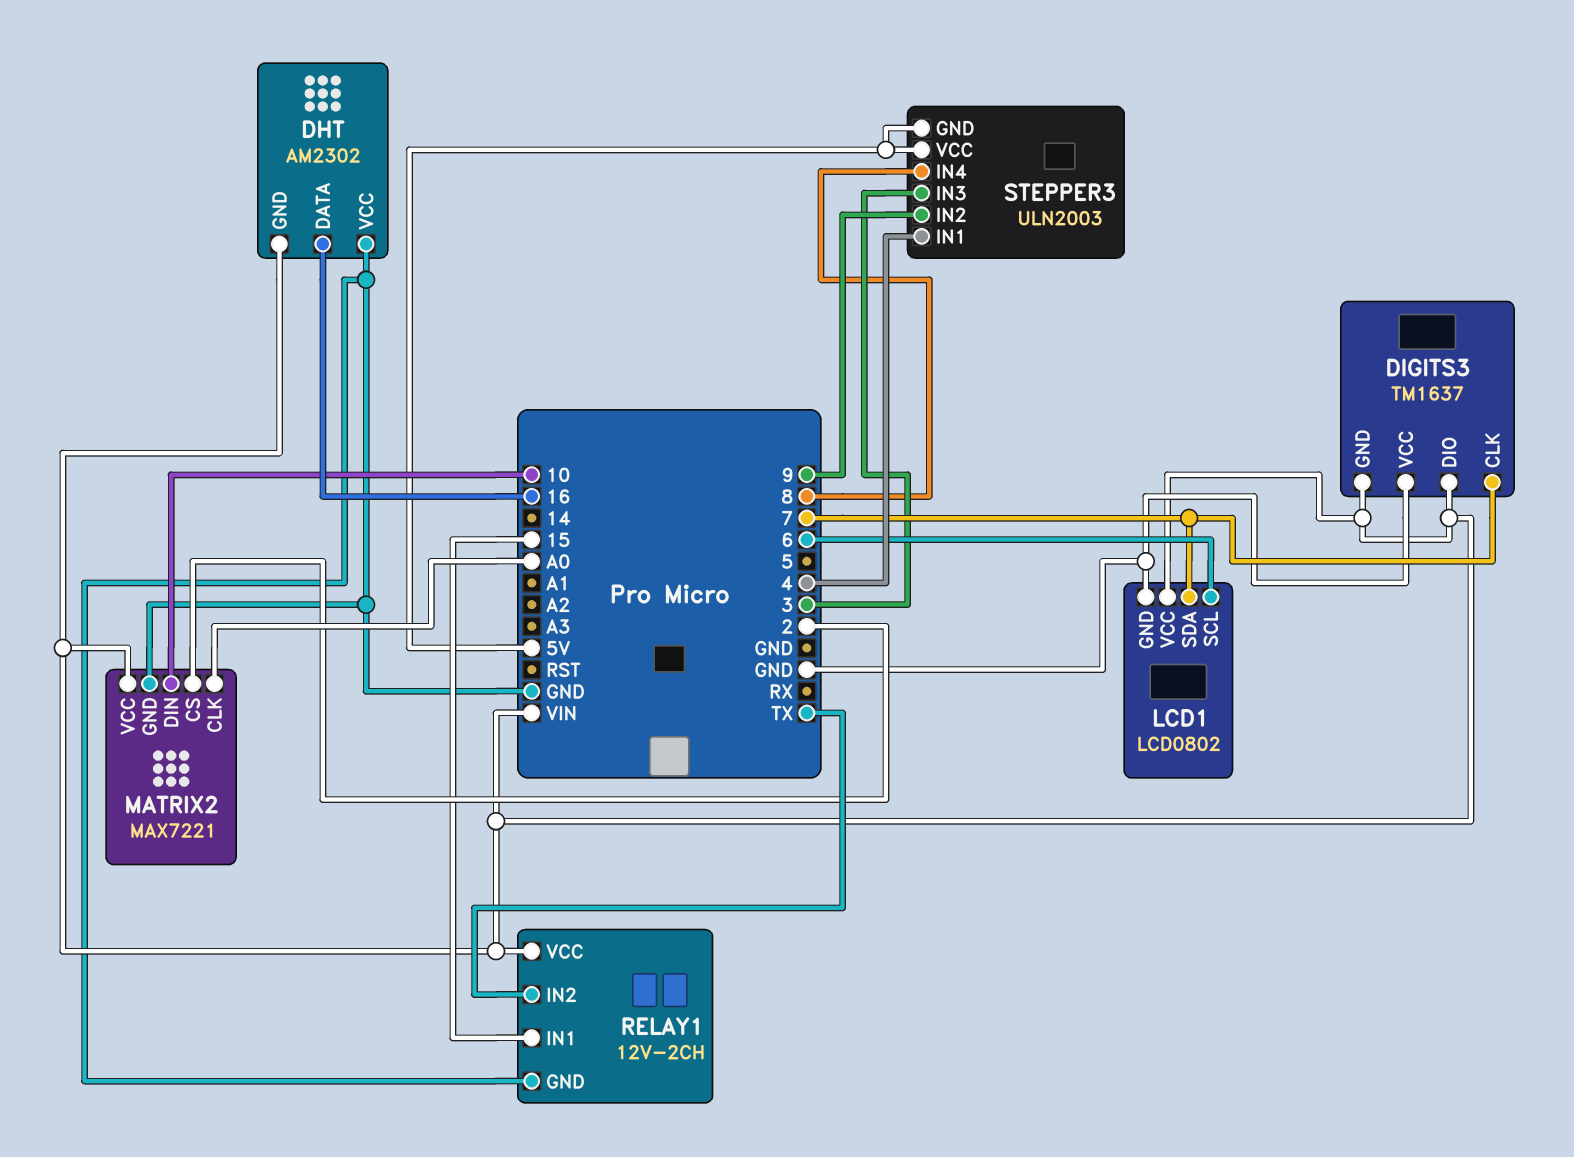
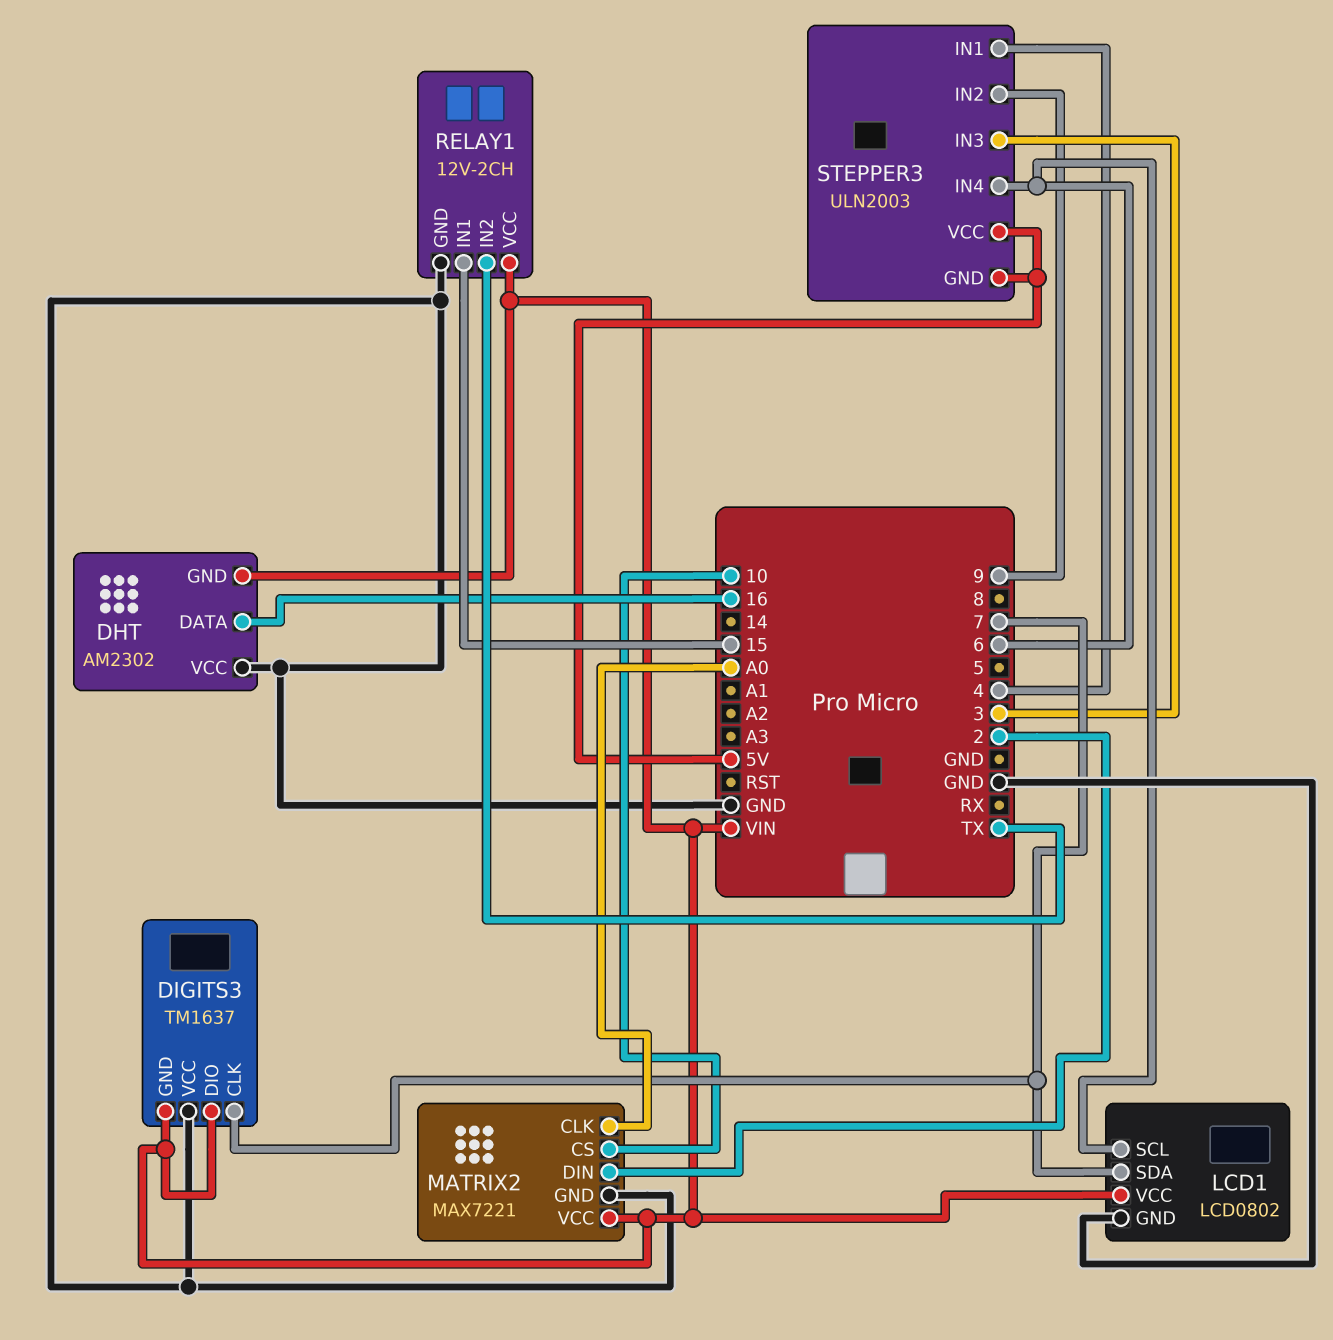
MATRIX2 pin CS: 2 -> 10
MATRIX2 pin DIN: 10 -> 2
STEPPER3 pin IN4: 8 -> 6

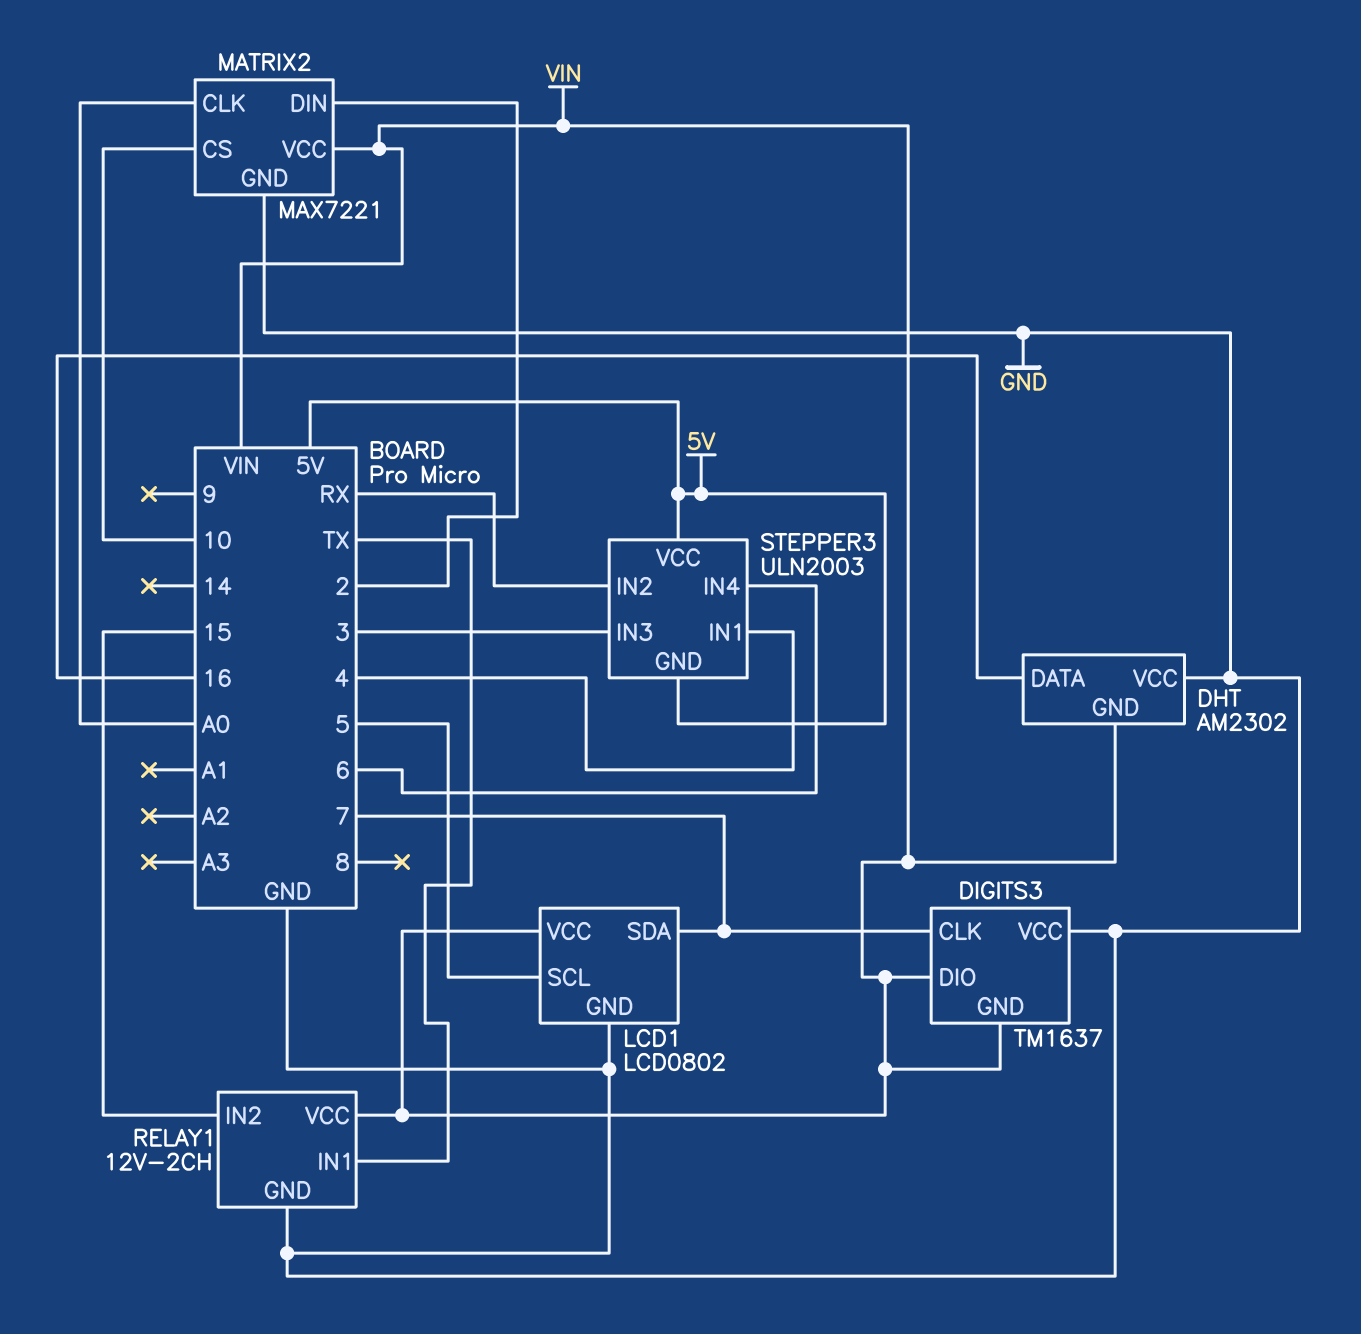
LCD1 pin SCL: 6 -> 5
RELAY1 pin IN1: 15 -> TX
RELAY1 pin IN2: TX -> 15
STEPPER3 pin IN2: 9 -> RX

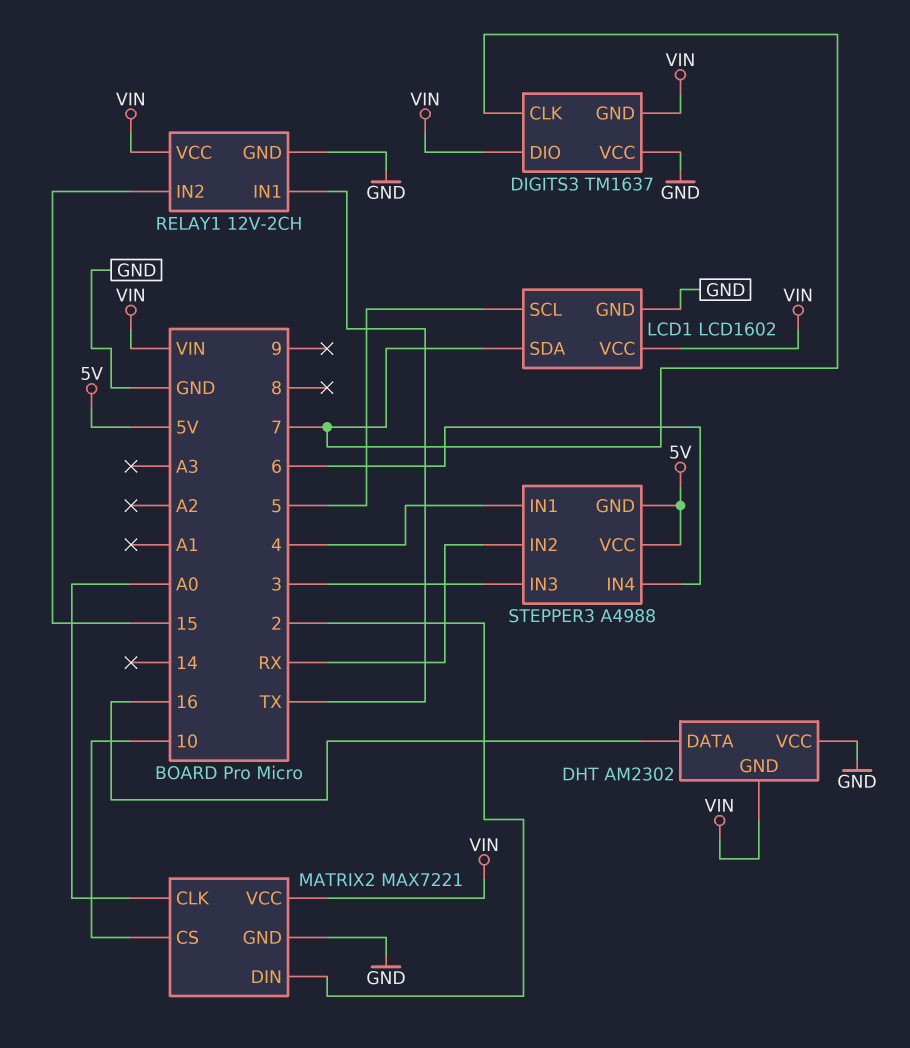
LCD1: LCD0802 -> LCD1602
STEPPER3: ULN2003 -> A4988

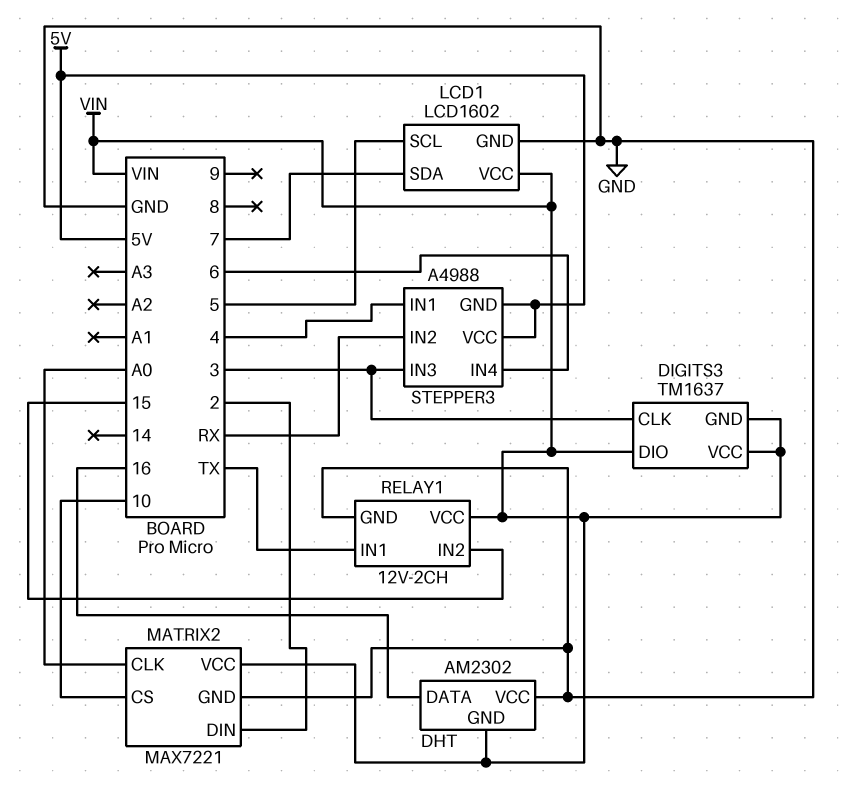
DIGITS3 pin CLK: 7 -> 3
DIGITS3 pin VCC: GND -> VIN

